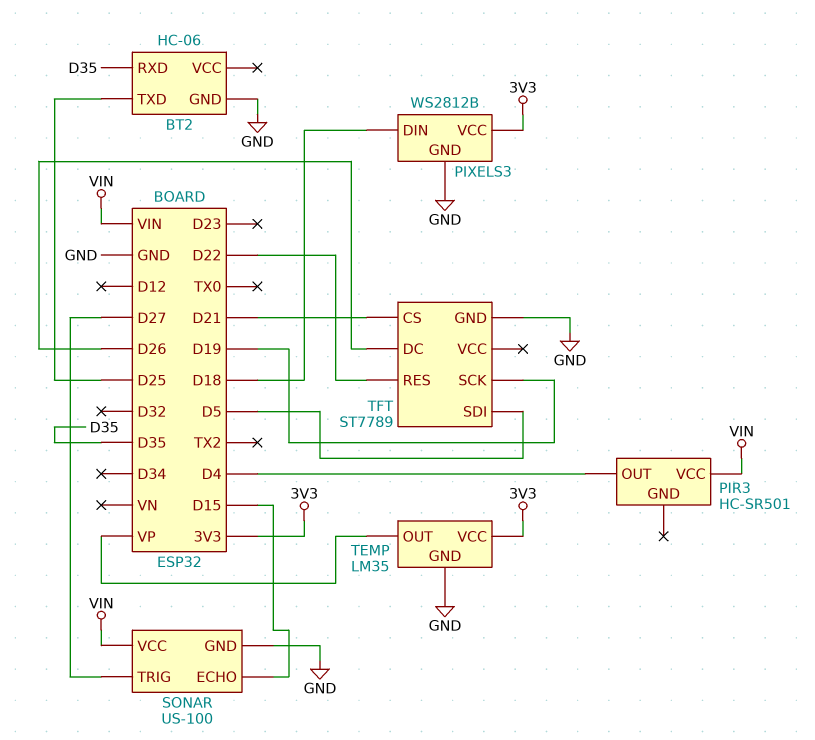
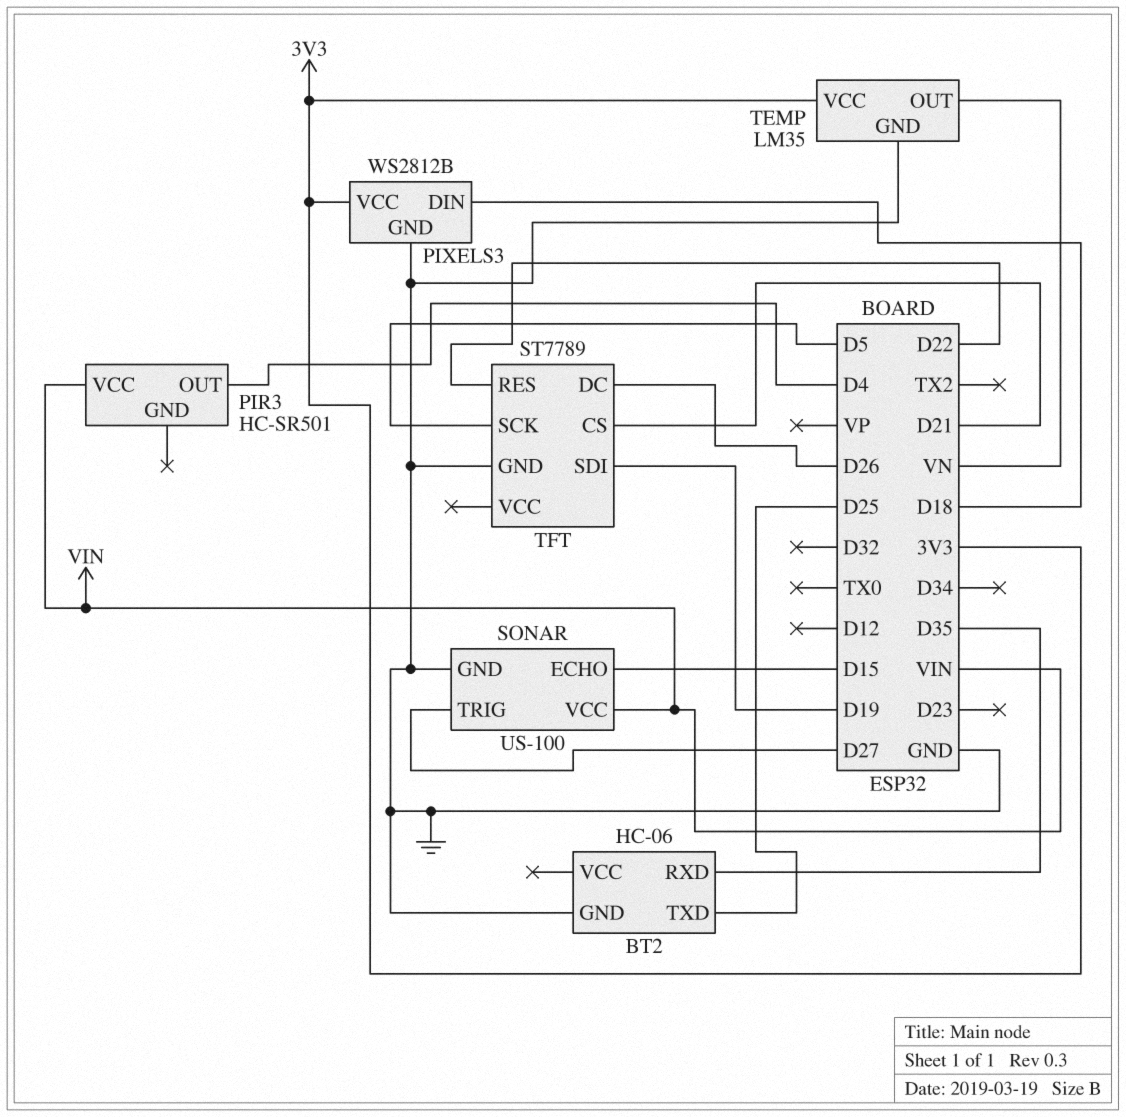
TEMP pin OUT: VP -> VN
TFT pin SCK: D19 -> D5
TFT pin SDI: D5 -> D19

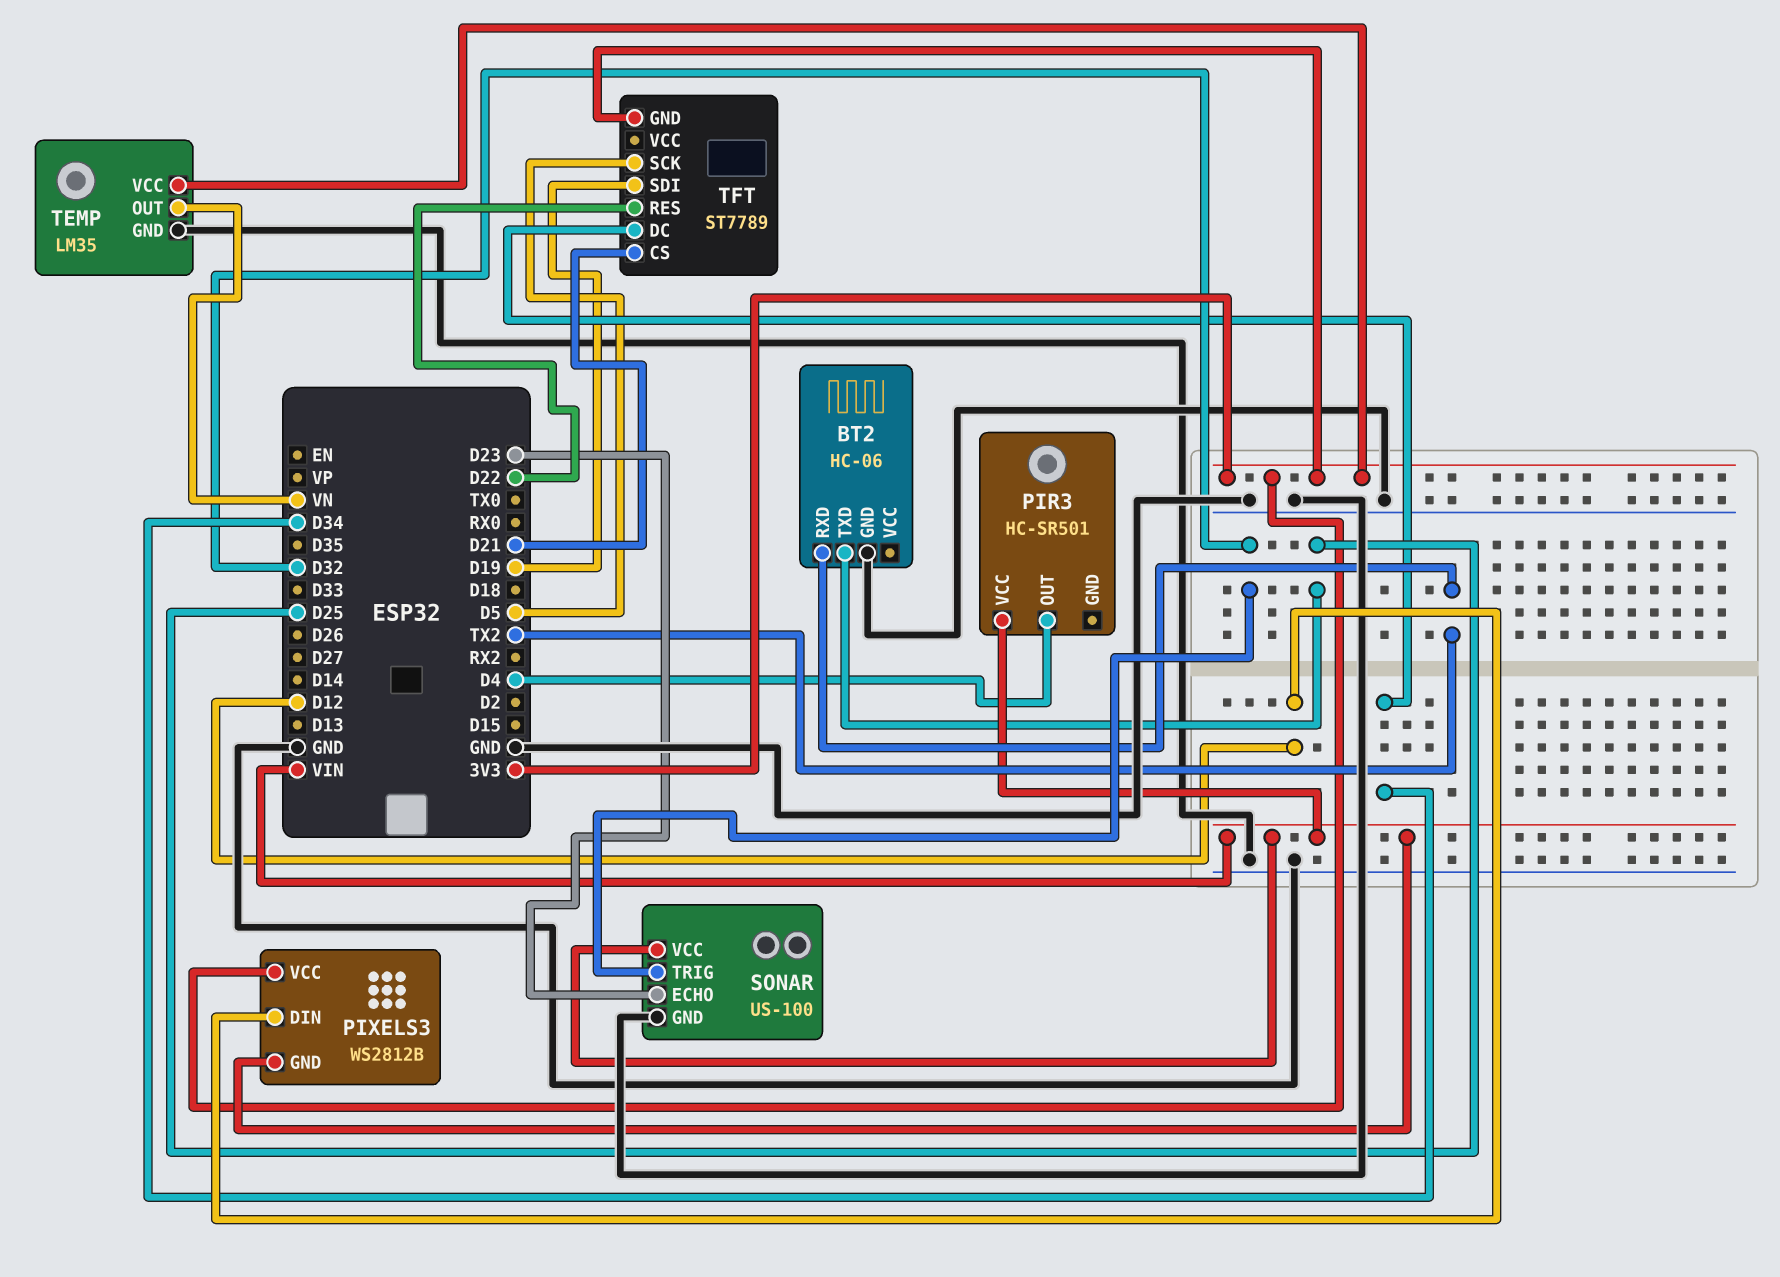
BT2 pin RXD: D35 -> TX2
PIXELS3 pin DIN: D18 -> D12
PIXELS3 pin GND: GND -> VIN
SONAR pin ECHO: D15 -> D23
SONAR pin TRIG: D27 -> D32
TFT pin DC: D26 -> D34
TFT pin GND: GND -> 3V3

